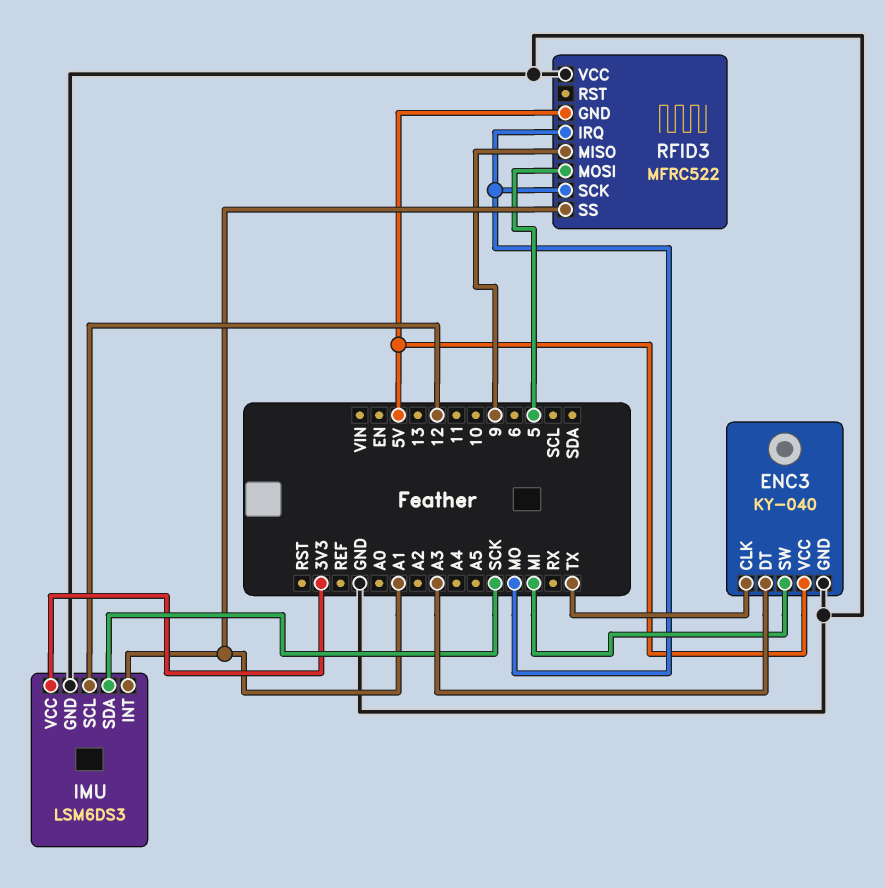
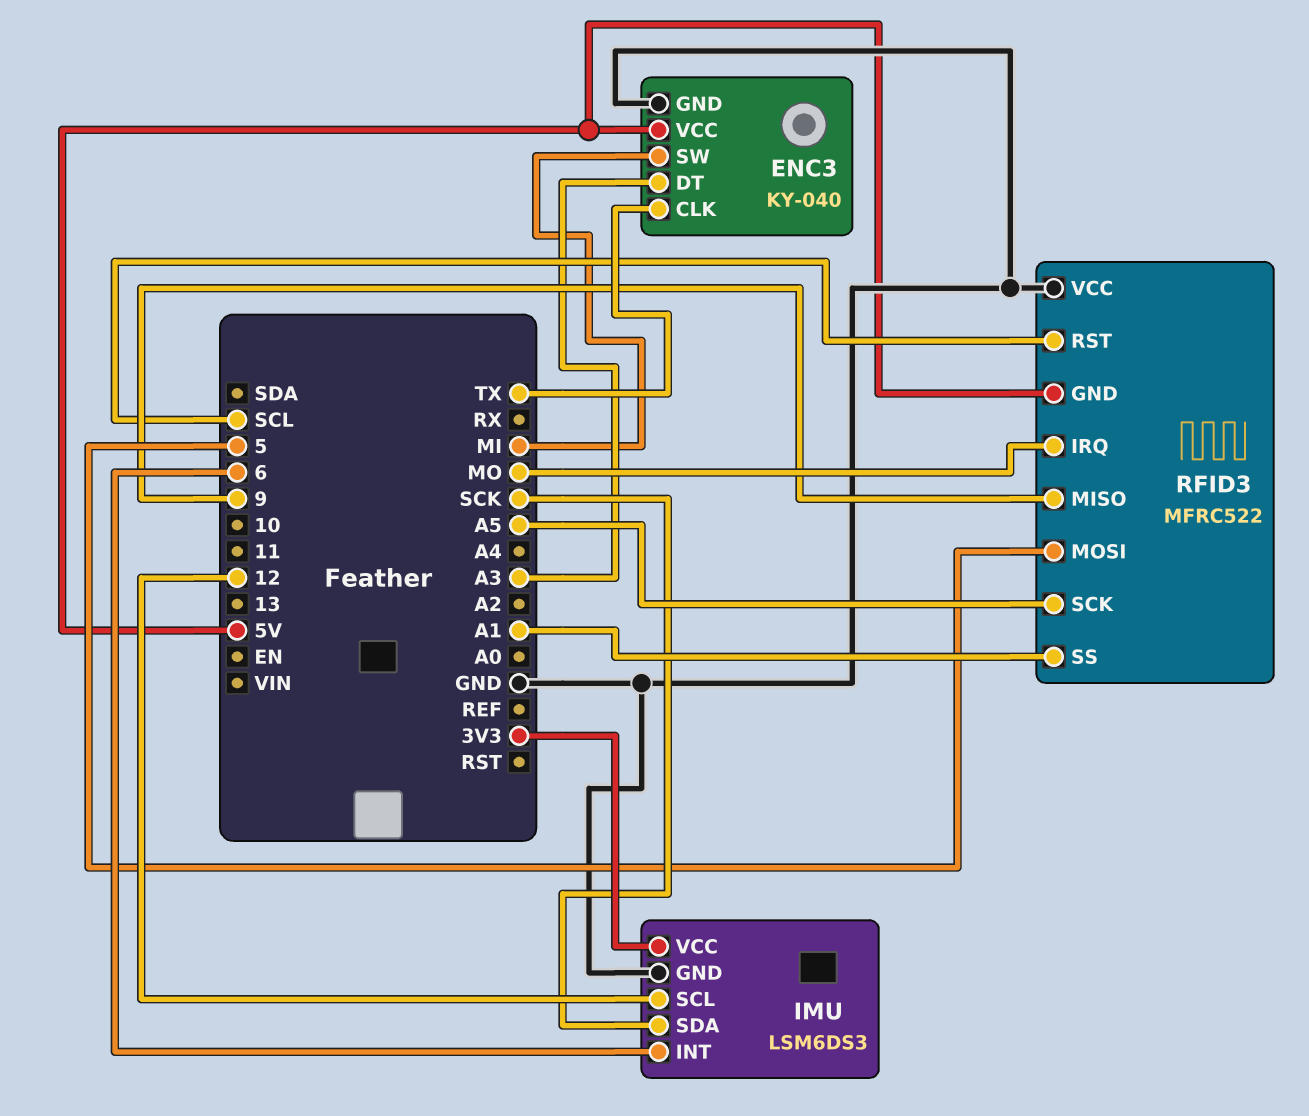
IMU pin INT: A1 -> 6
RFID3 pin RST: none -> SCL
RFID3 pin SCK: MO -> A5

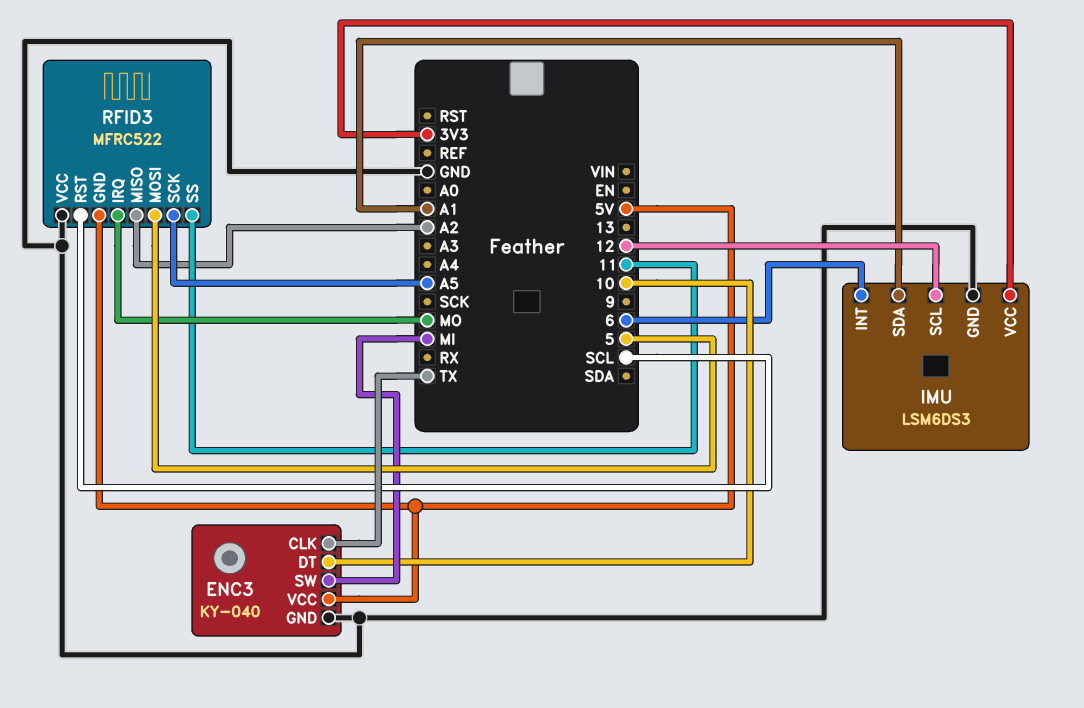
ENC3 pin DT: A3 -> 10
IMU pin SDA: SCK -> A1
RFID3 pin MISO: 9 -> A2
RFID3 pin SS: A1 -> 11

